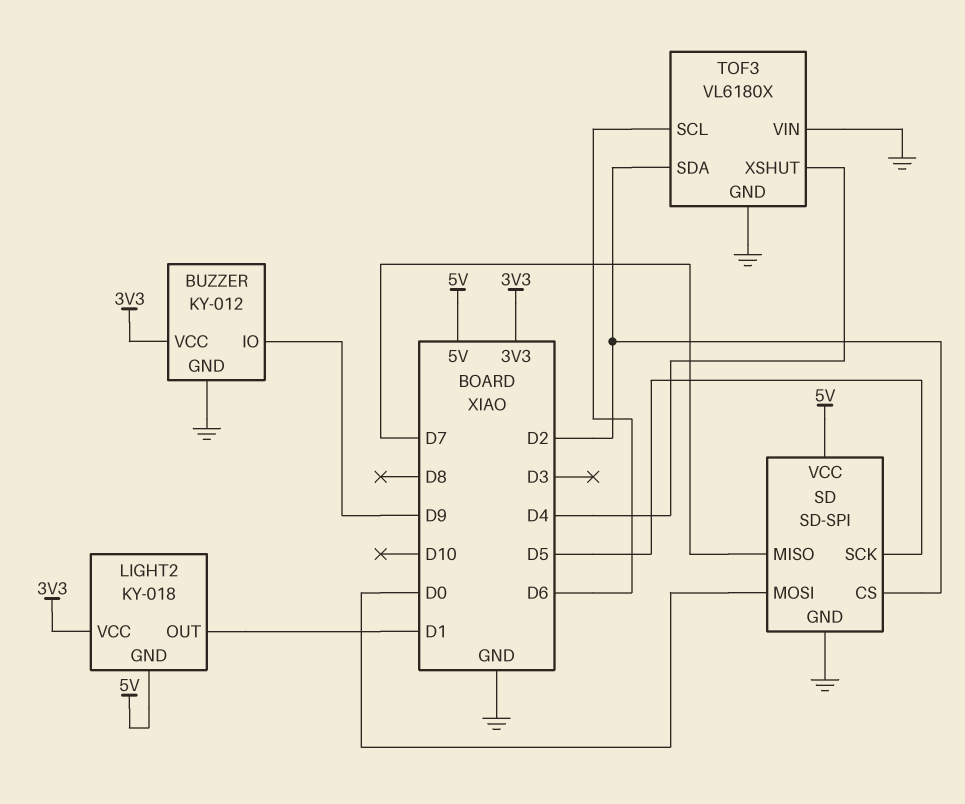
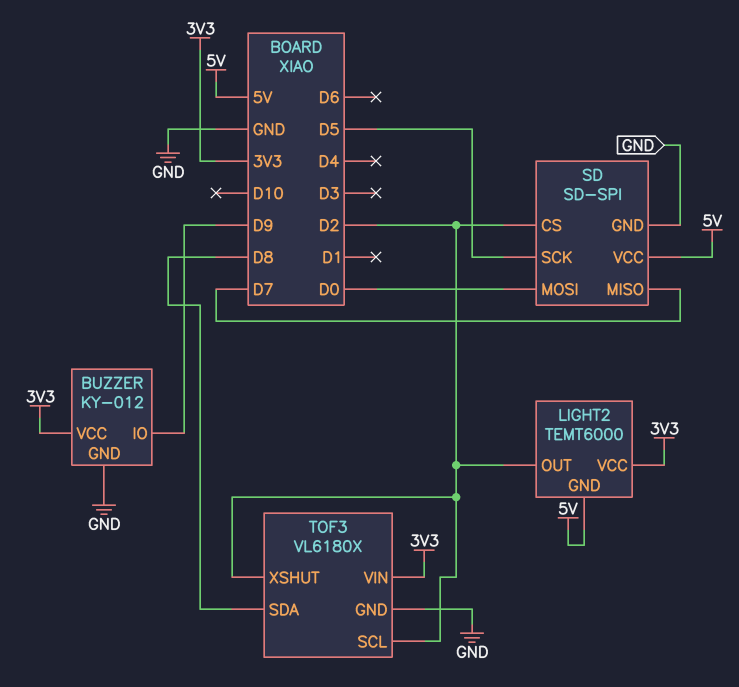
LIGHT2: KY-018 -> TEMT6000
LIGHT2 pin OUT: D1 -> D2
TOF3 pin SCL: D6 -> D2
TOF3 pin SDA: D2 -> D8
TOF3 pin VIN: GND -> 3V3
TOF3 pin XSHUT: D4 -> D2

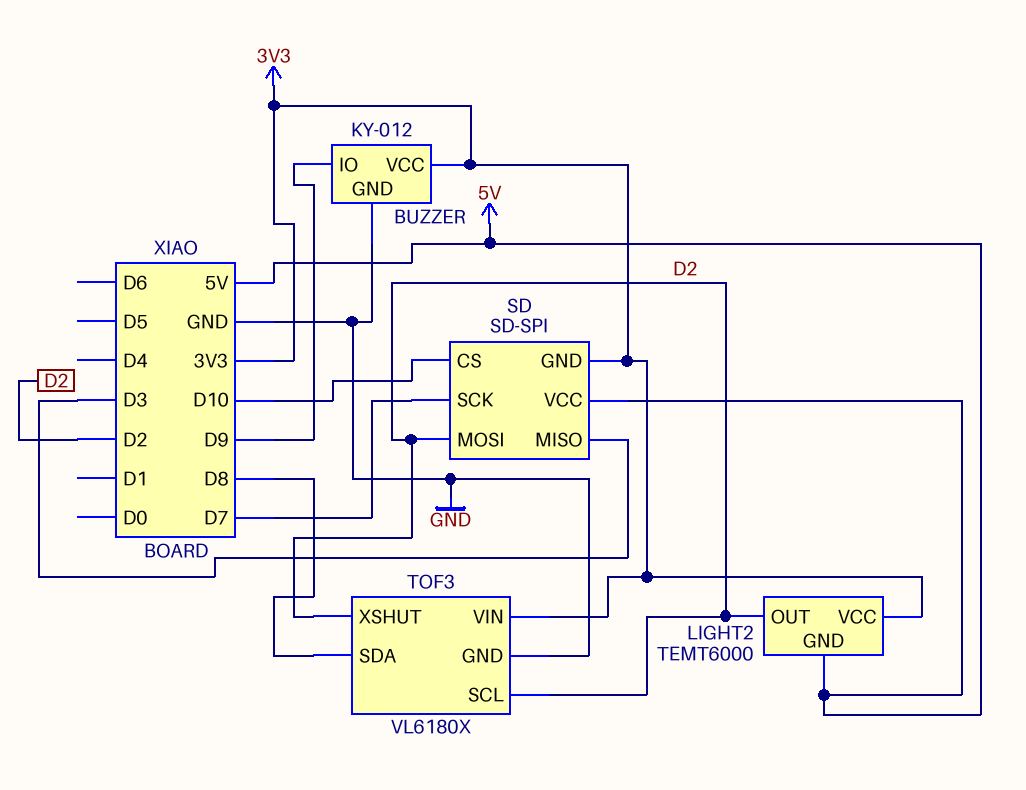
SD pin CS: D2 -> D10
SD pin GND: GND -> 3V3
SD pin MISO: D7 -> D3
SD pin MOSI: D0 -> D2
SD pin SCK: D5 -> D7

